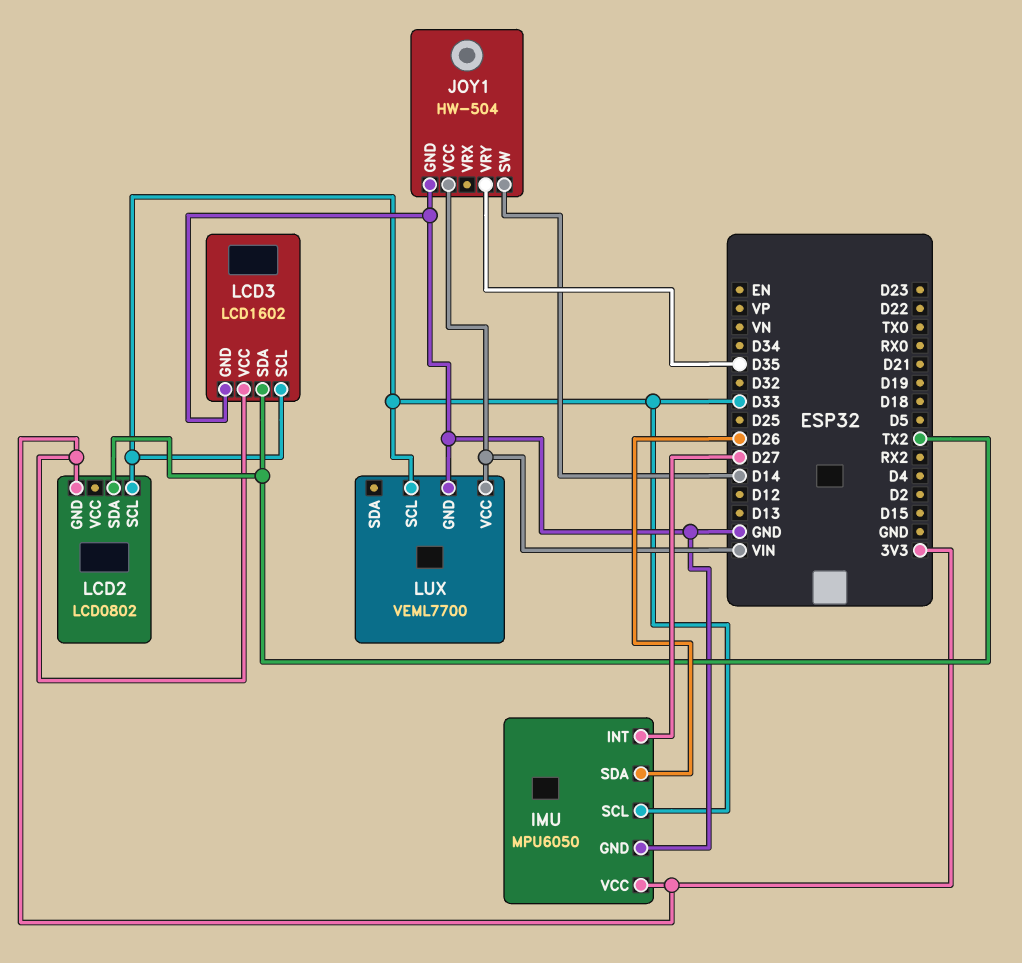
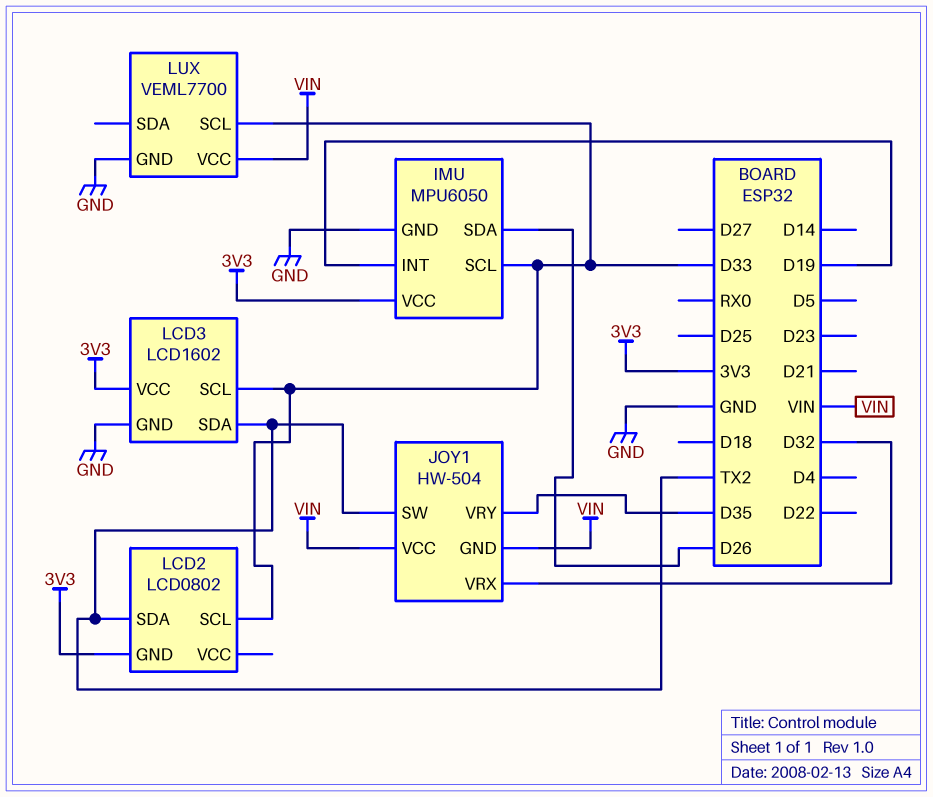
IMU pin INT: D27 -> D19
JOY1 pin GND: GND -> VIN
JOY1 pin SW: D14 -> TX2
JOY1 pin VRX: none -> D32

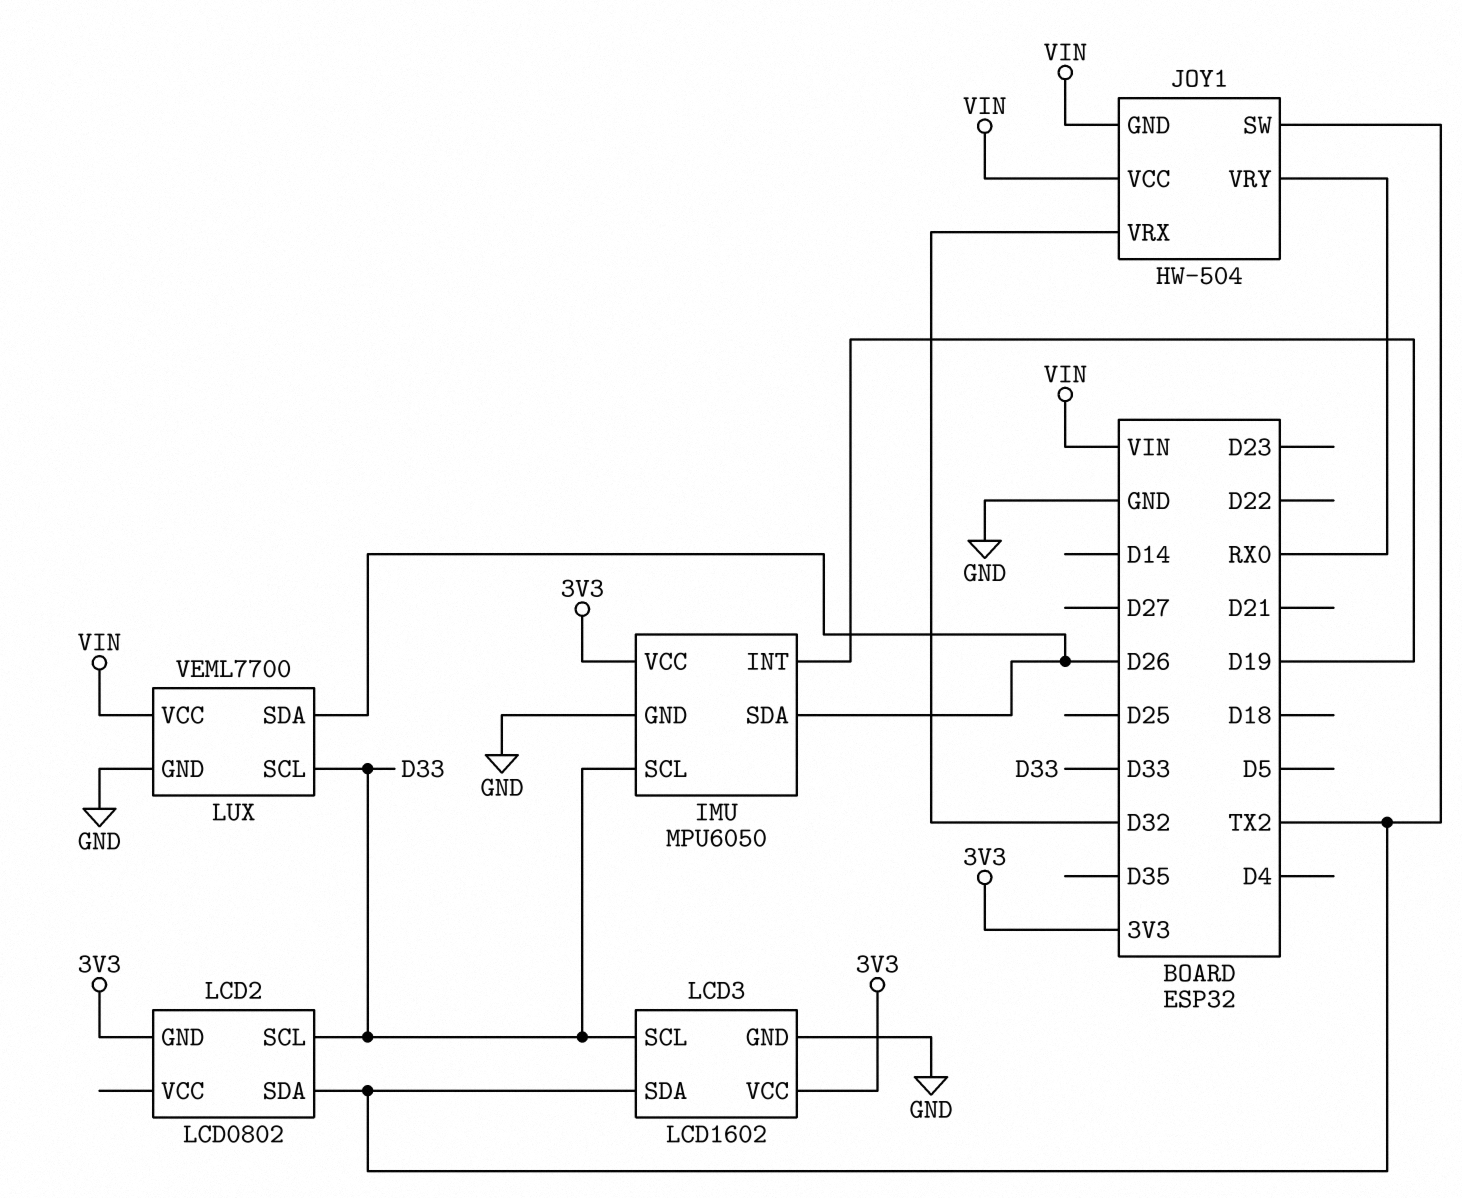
JOY1 pin VRY: D35 -> RX0
LUX pin SDA: none -> D26

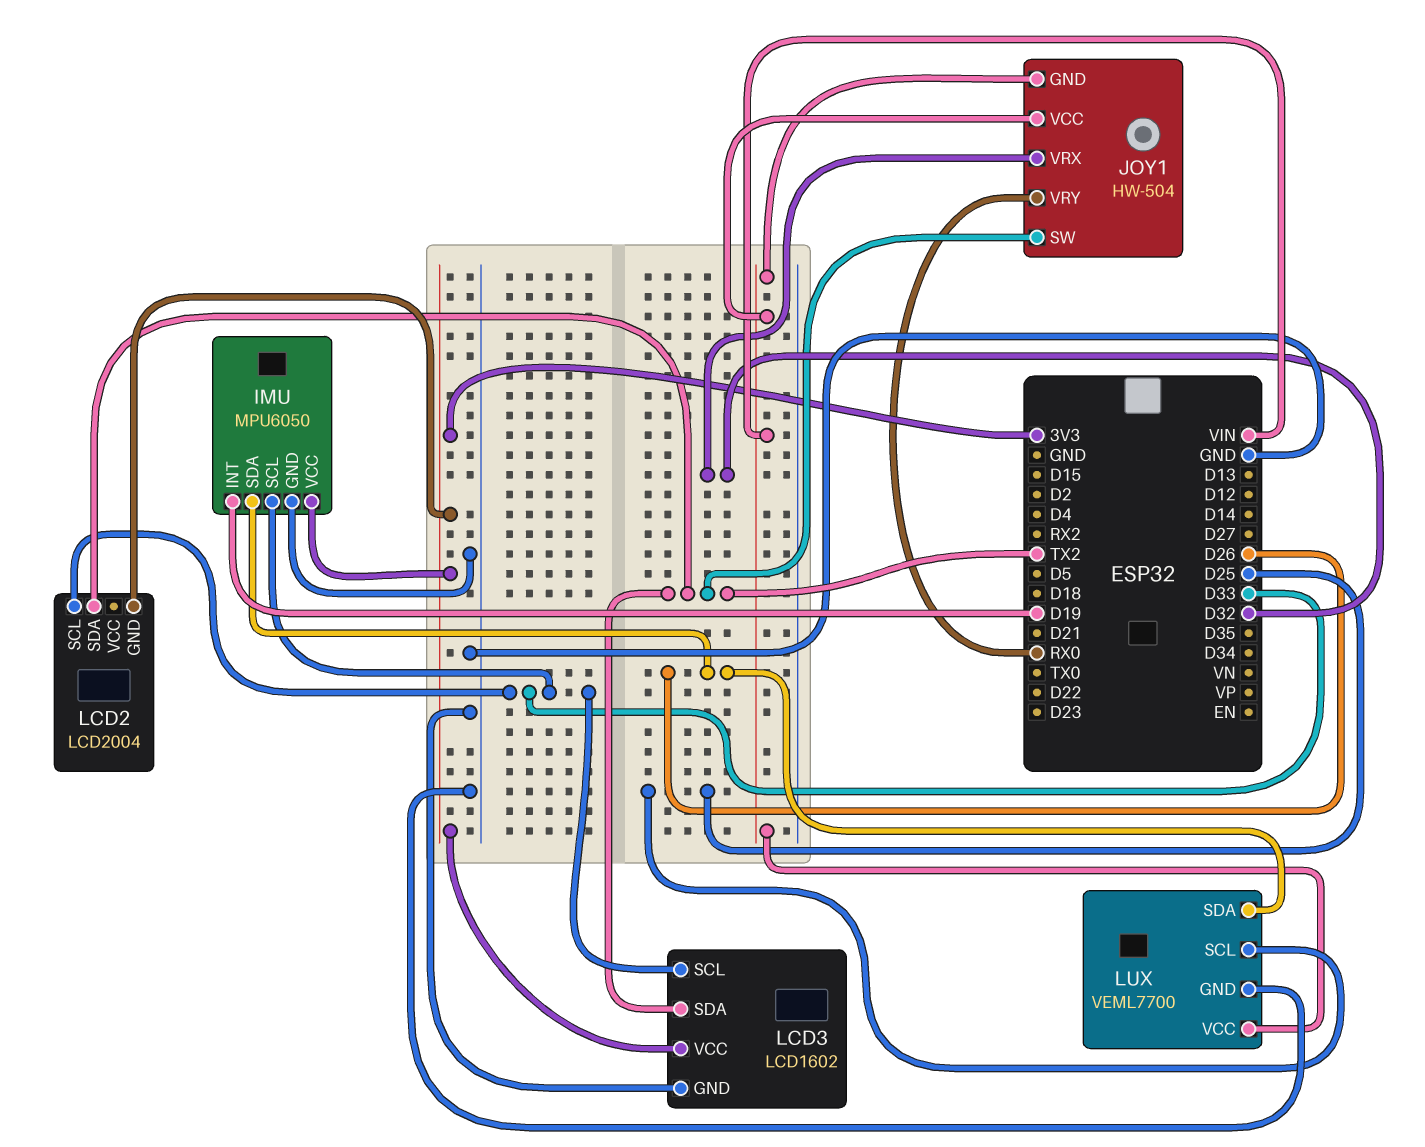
LCD2: LCD0802 -> LCD2004
LUX pin SCL: D33 -> D25

